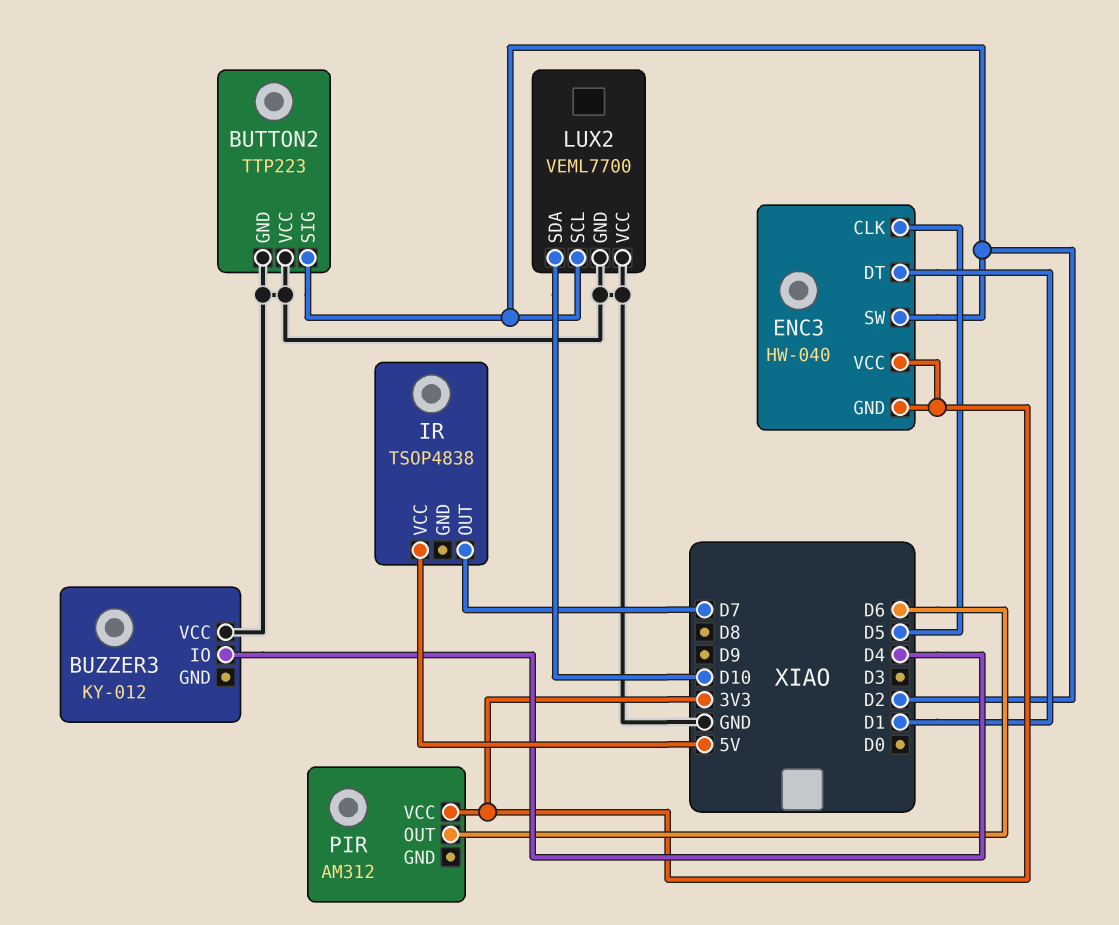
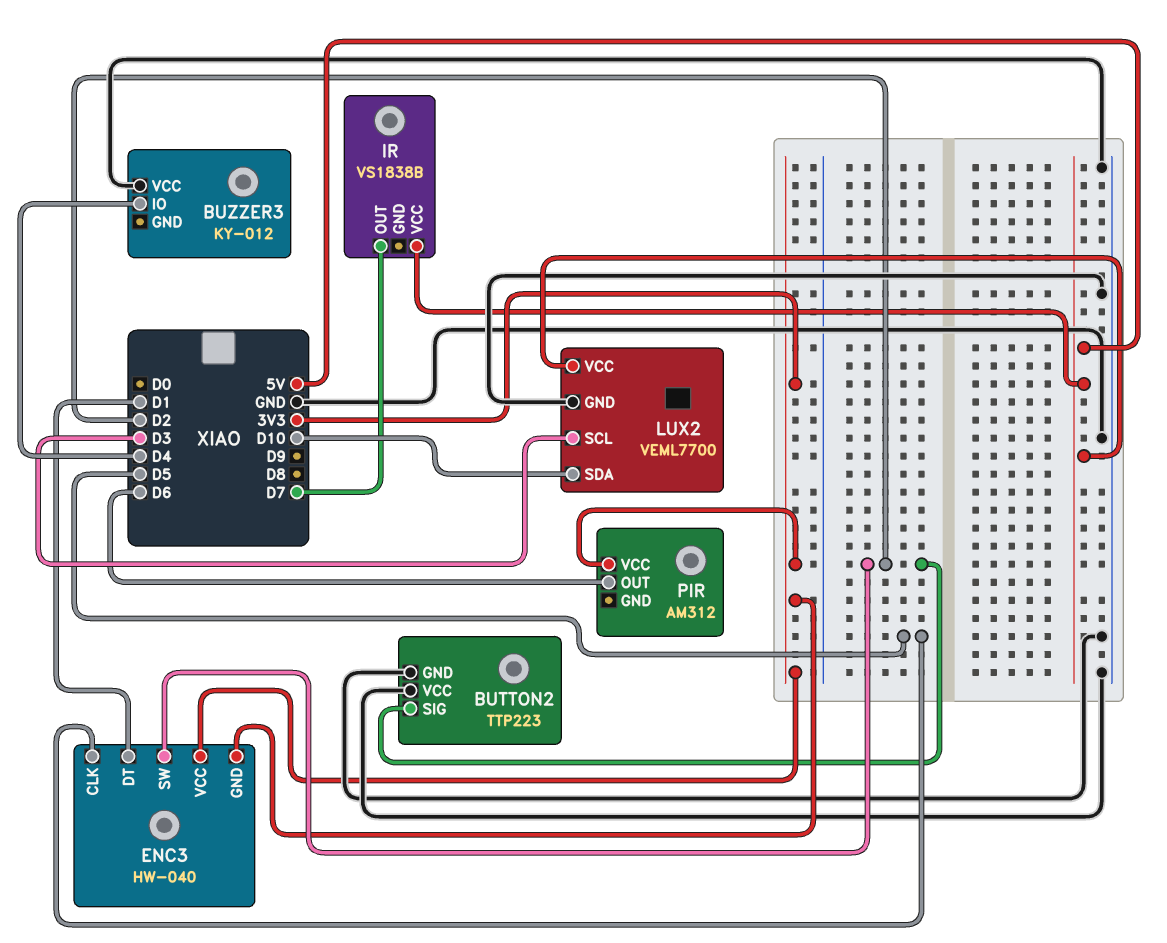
IR: TSOP4838 -> VS1838B
LUX2 pin SCL: D2 -> D3
LUX2 pin VCC: GND -> 5V

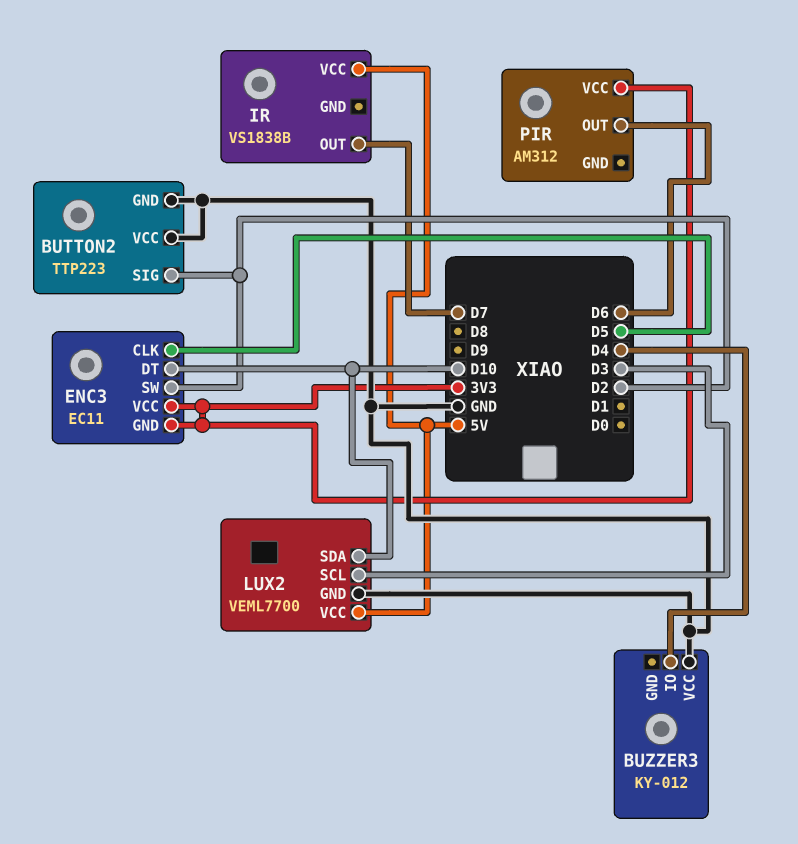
ENC3: HW-040 -> EC11
ENC3 pin DT: D1 -> D10

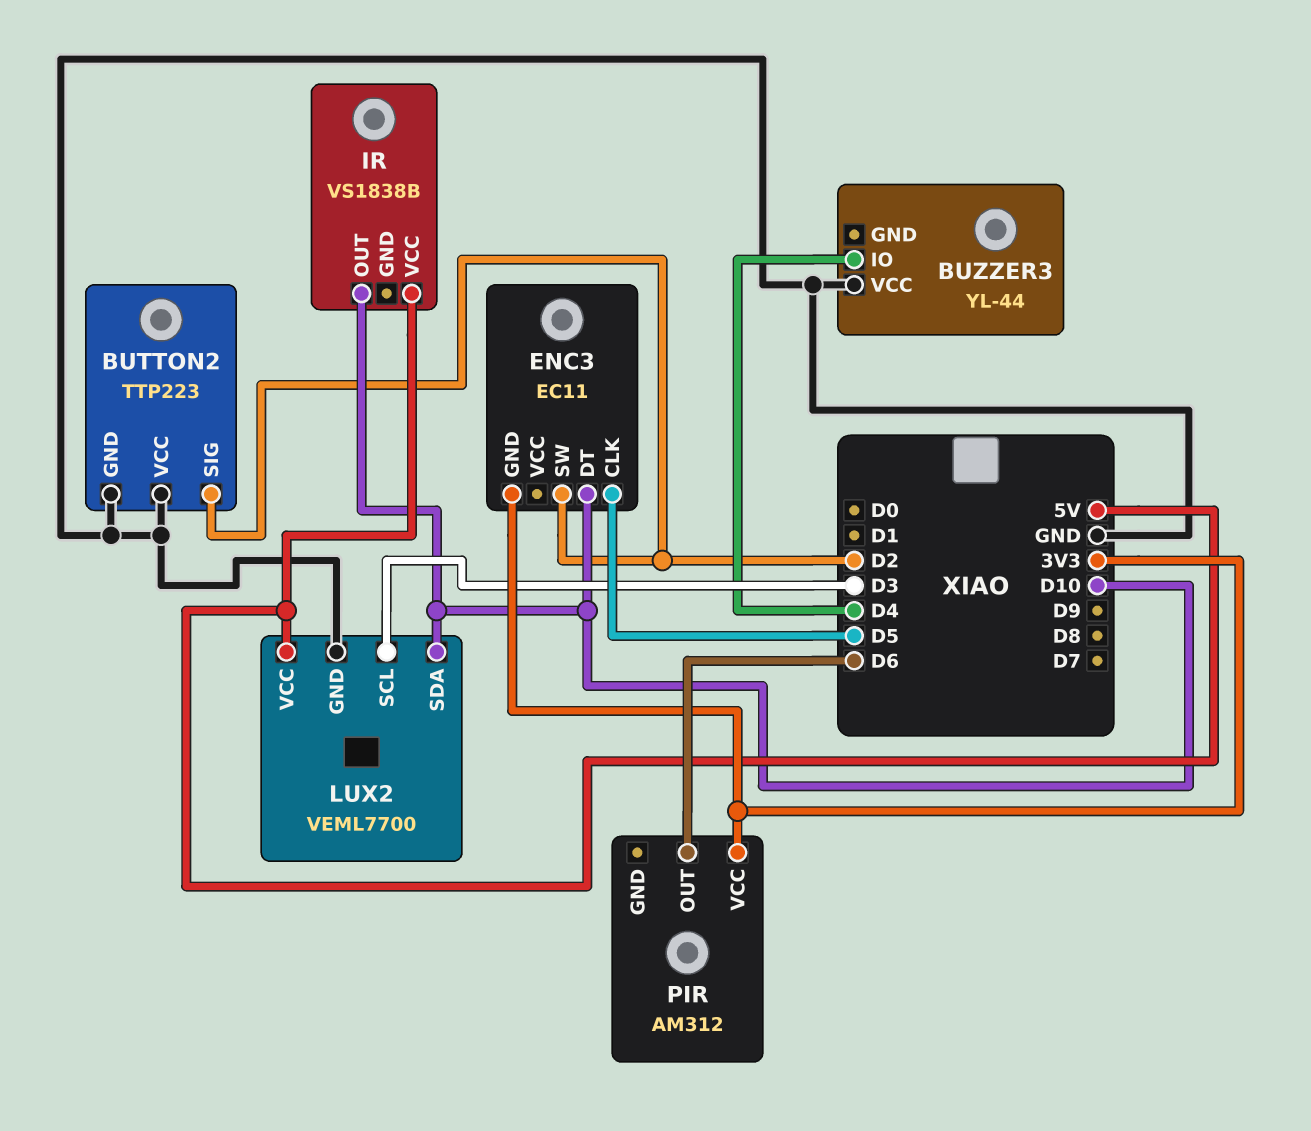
BUZZER3: KY-012 -> YL-44
ENC3 pin VCC: 3V3 -> none
IR pin OUT: D7 -> D10

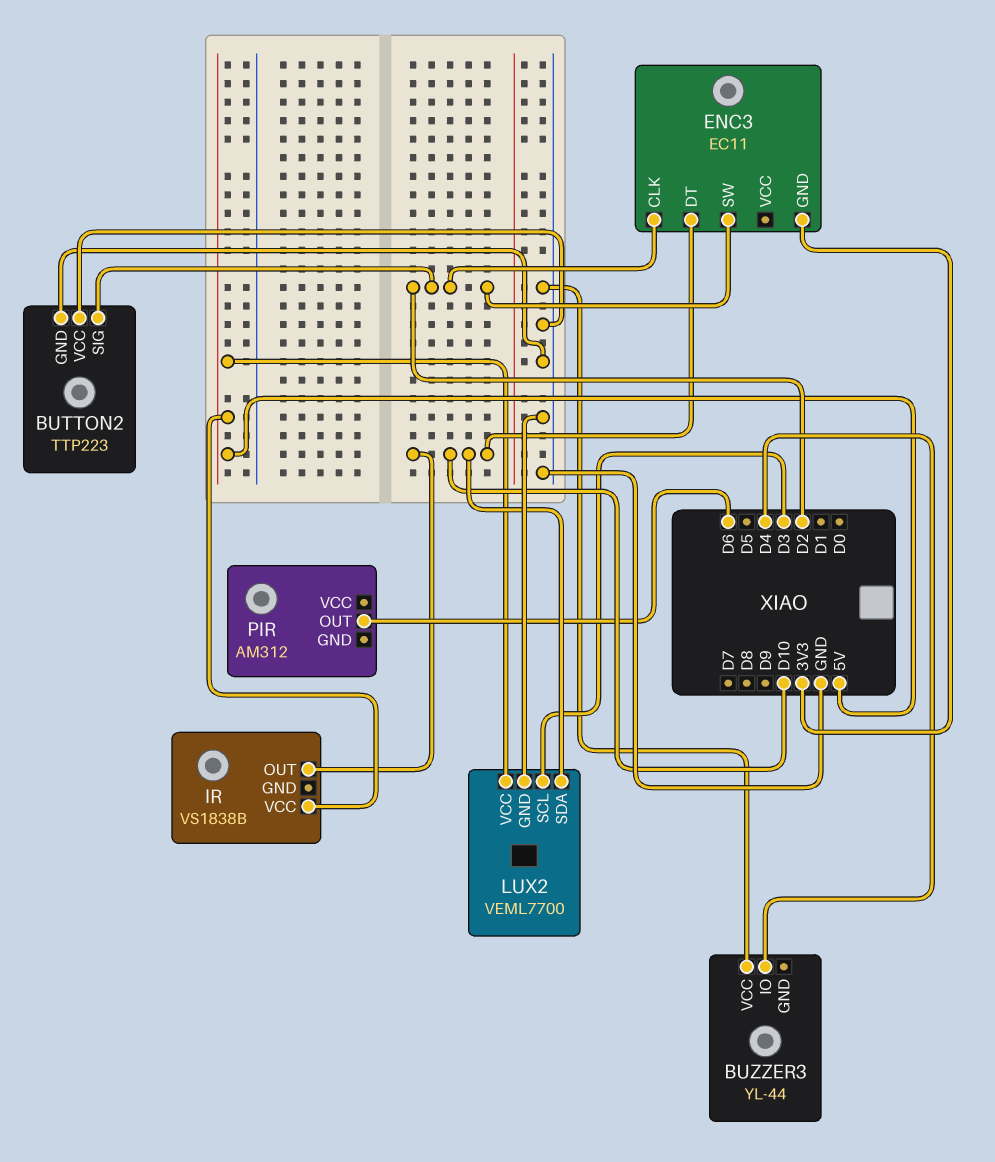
ENC3 pin CLK: D5 -> D2
PIR pin VCC: 3V3 -> none

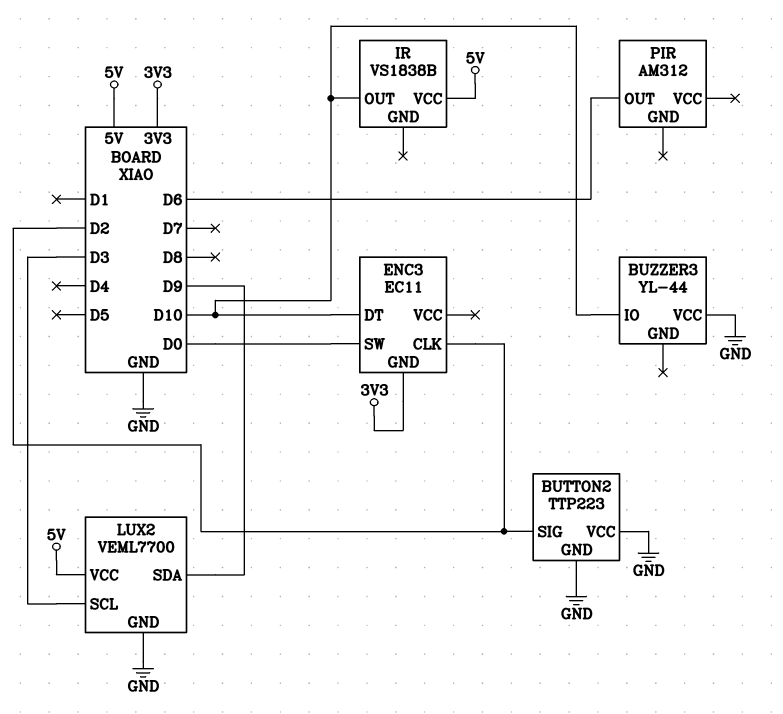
BUZZER3 pin IO: D4 -> D10
ENC3 pin SW: D2 -> D0
LUX2 pin SDA: D10 -> D9

